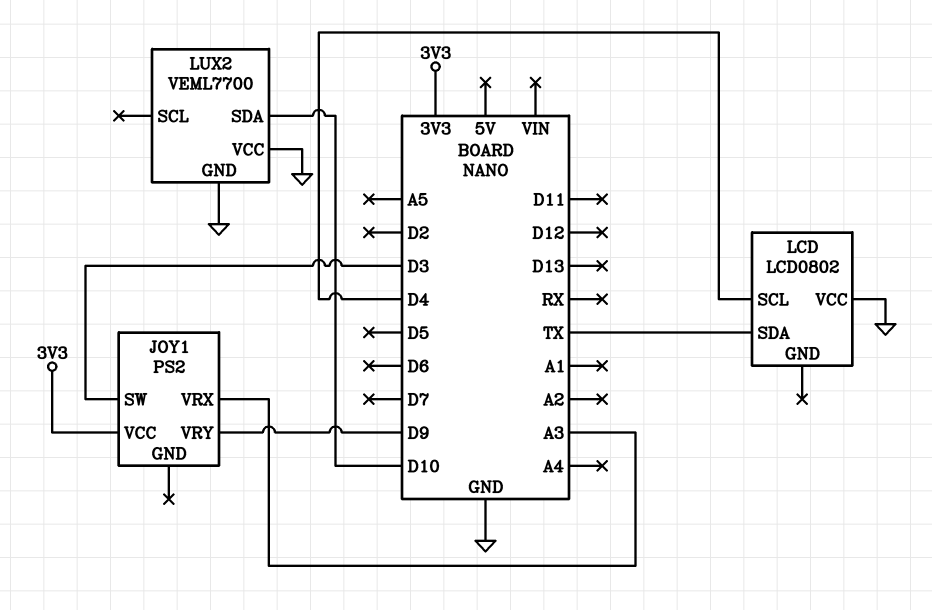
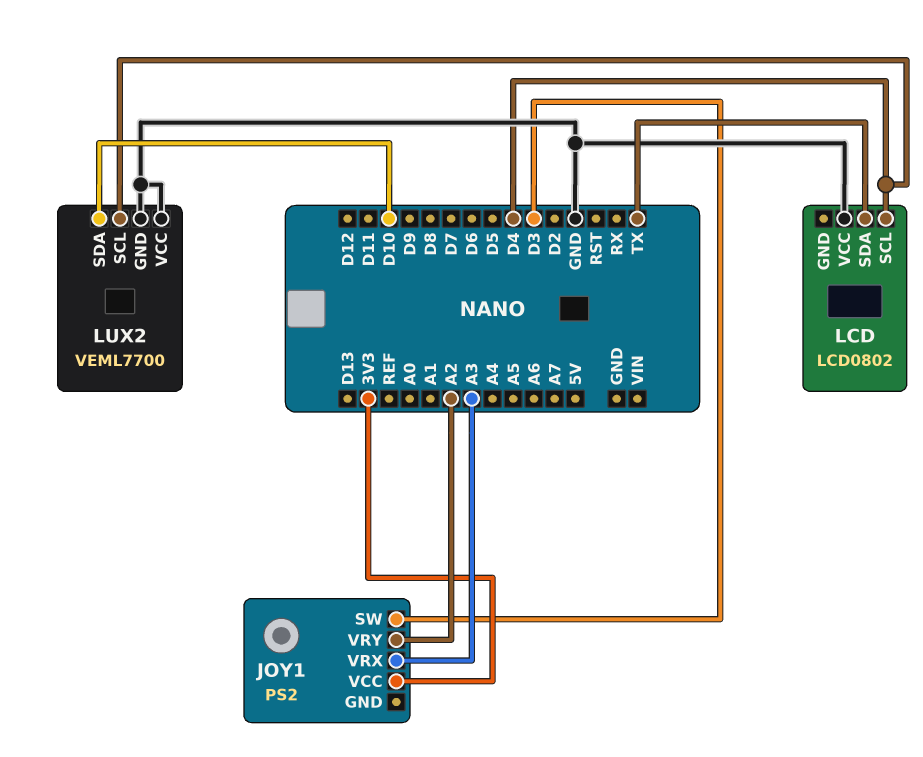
JOY1 pin VRY: D9 -> A2
LUX2 pin SCL: none -> D4

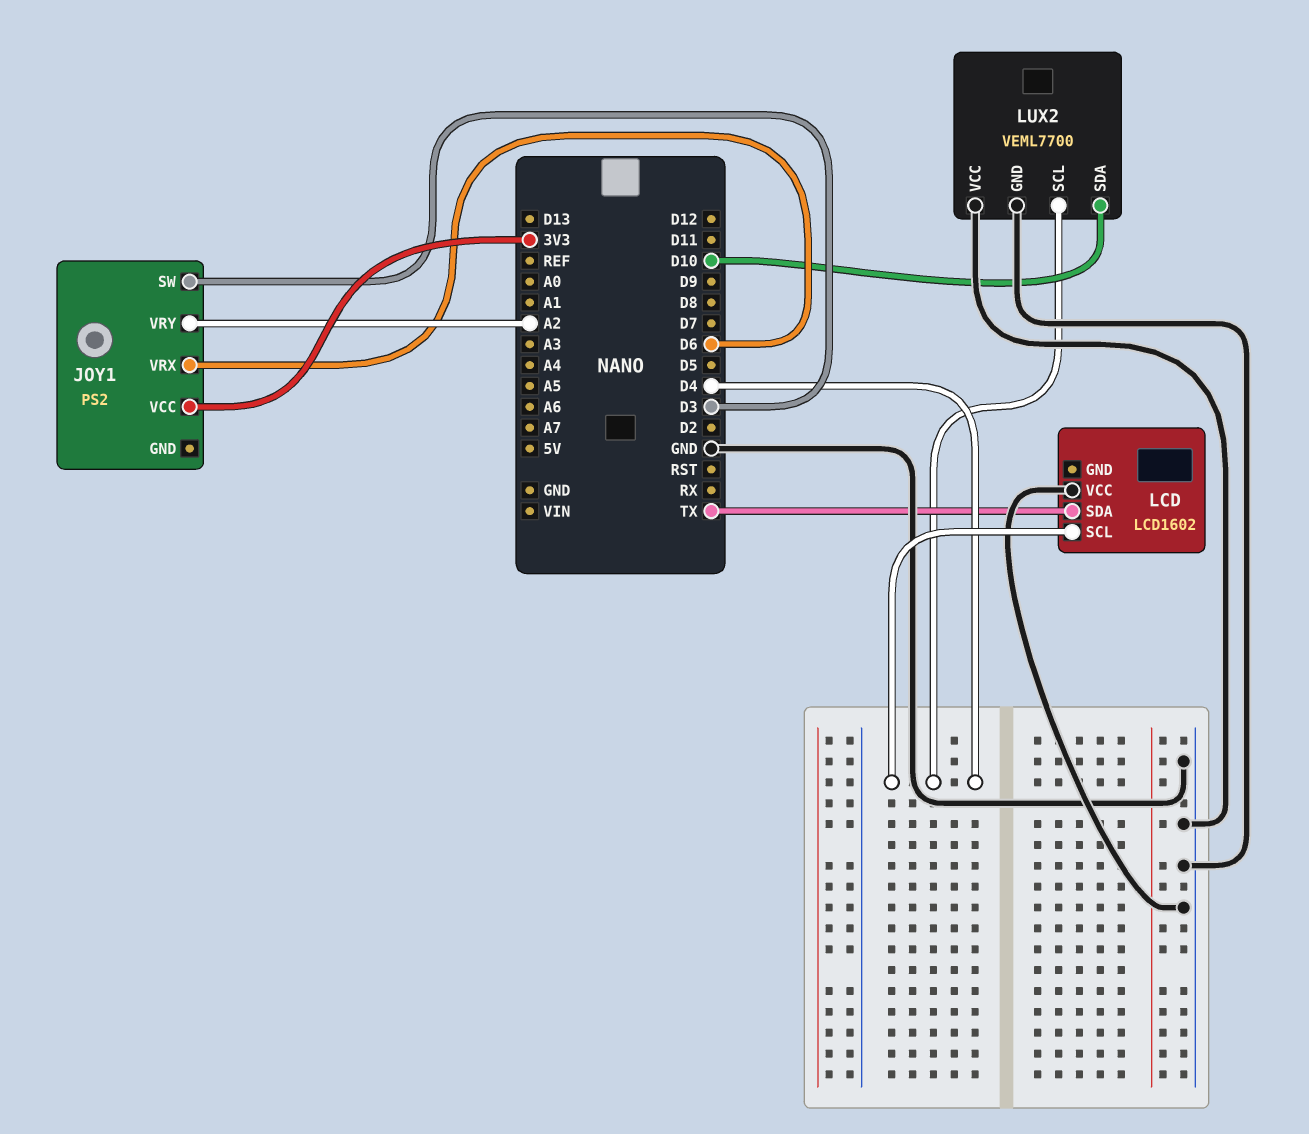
JOY1 pin VRX: A3 -> D6
LCD: LCD0802 -> LCD1602

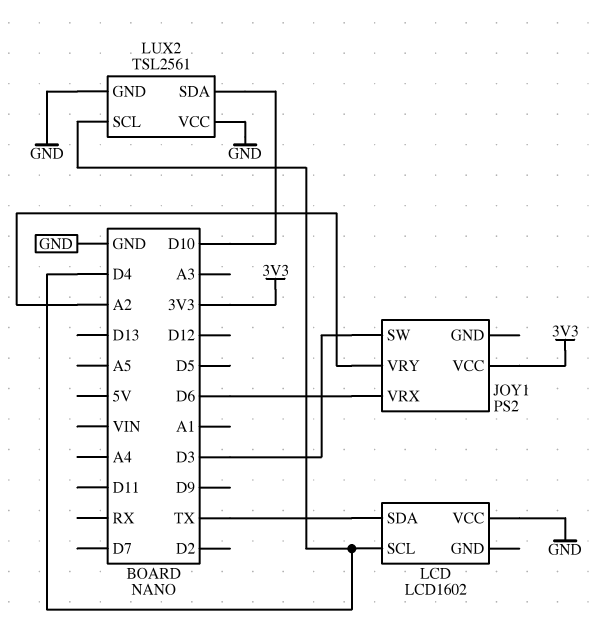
LUX2: VEML7700 -> TSL2561

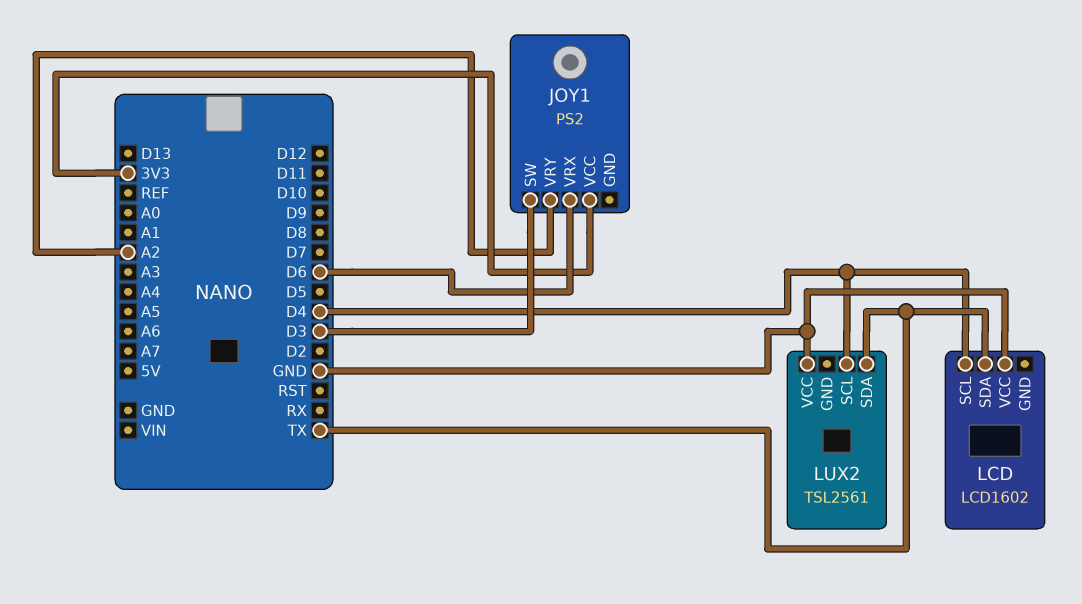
LUX2 pin GND: GND -> none
LUX2 pin SDA: D10 -> TX

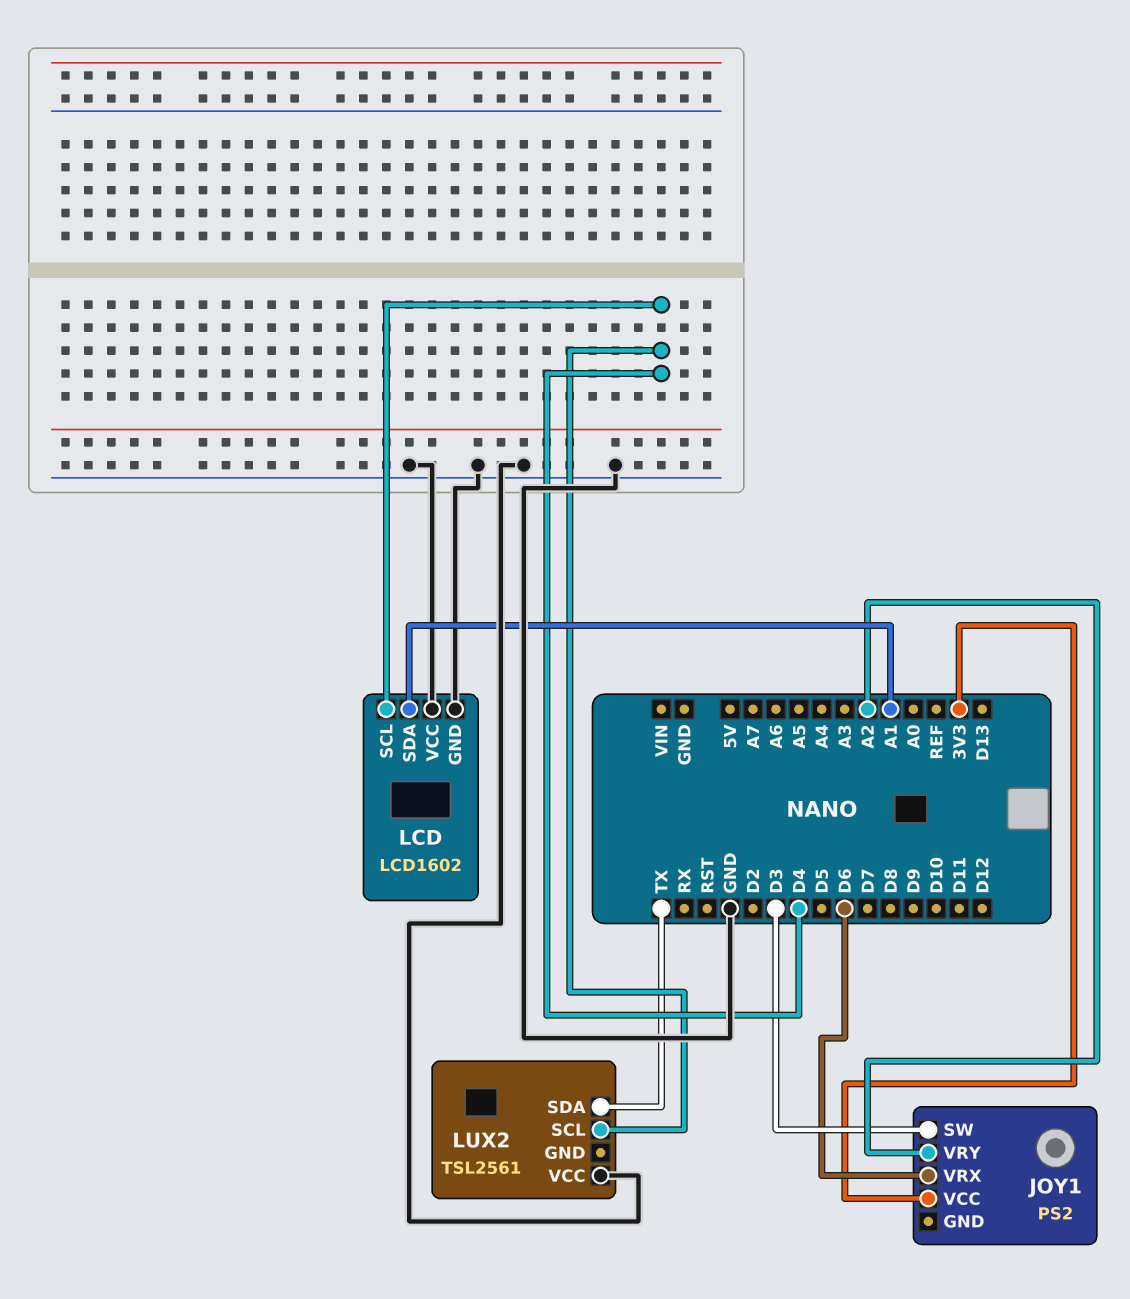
LCD pin GND: none -> GND
LCD pin SDA: TX -> A1

